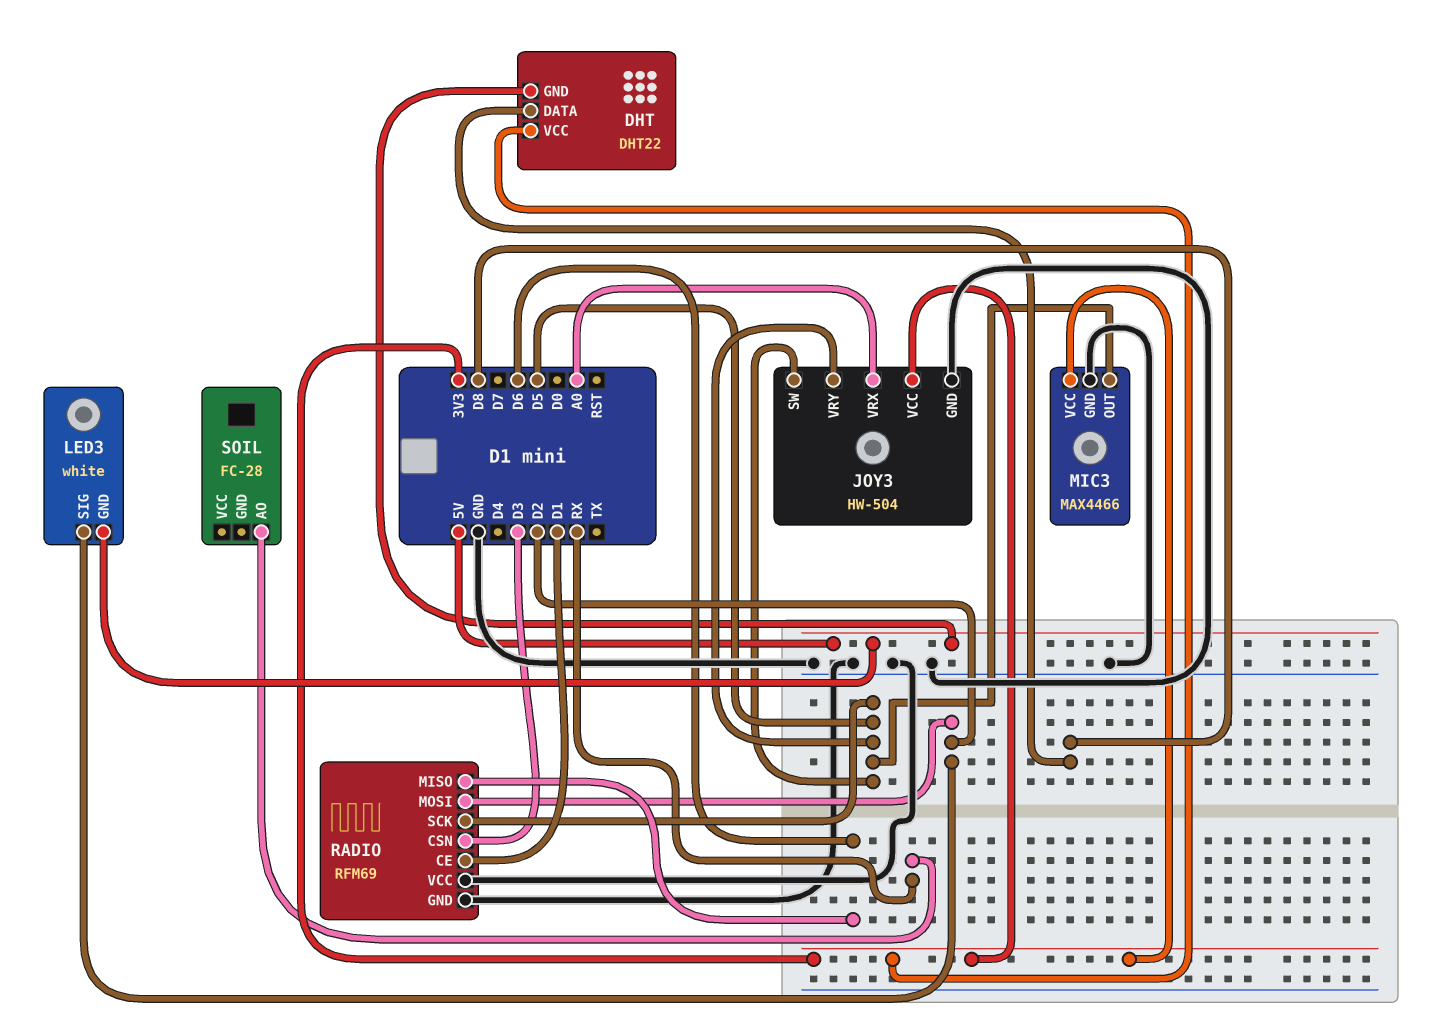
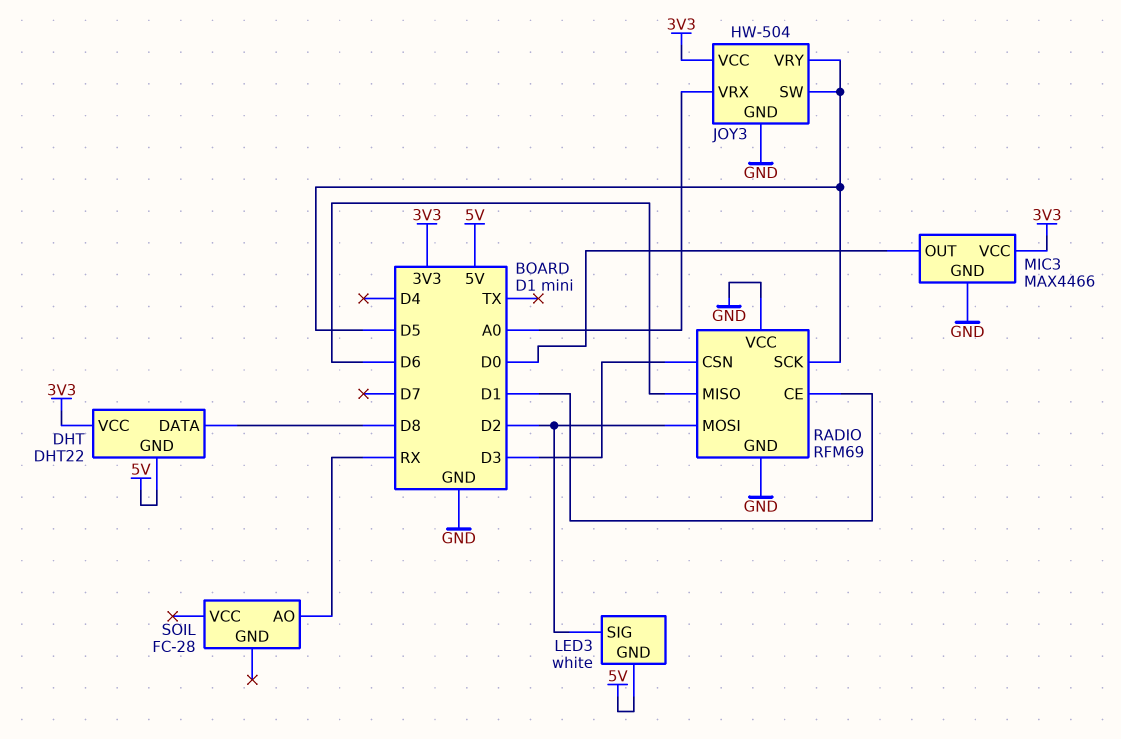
MIC3 pin OUT: D5 -> D0

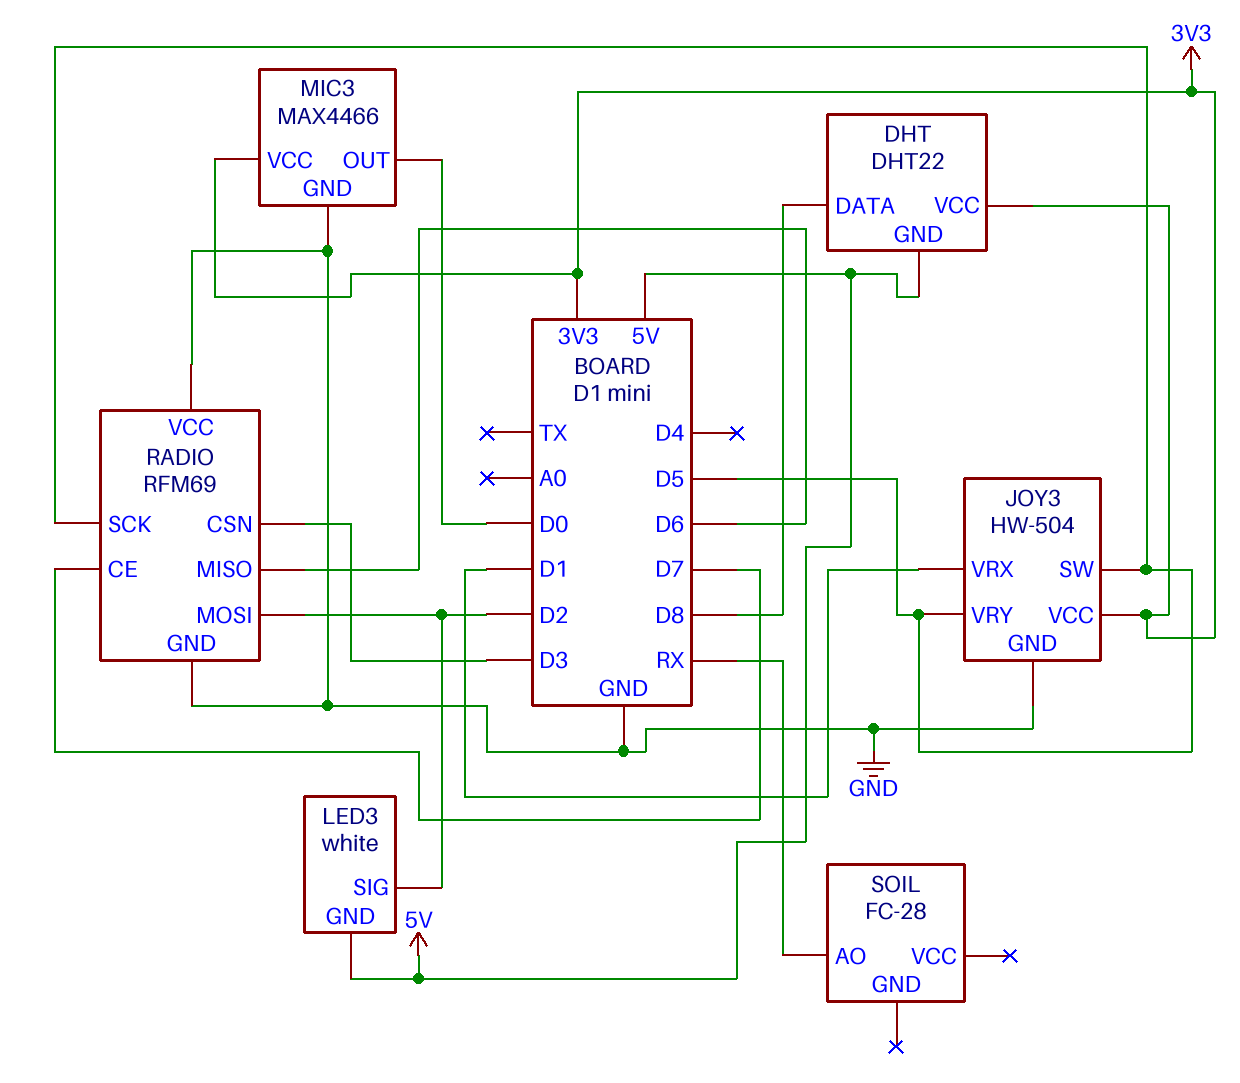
JOY3 pin VRX: A0 -> D1
RADIO pin CE: D1 -> D7

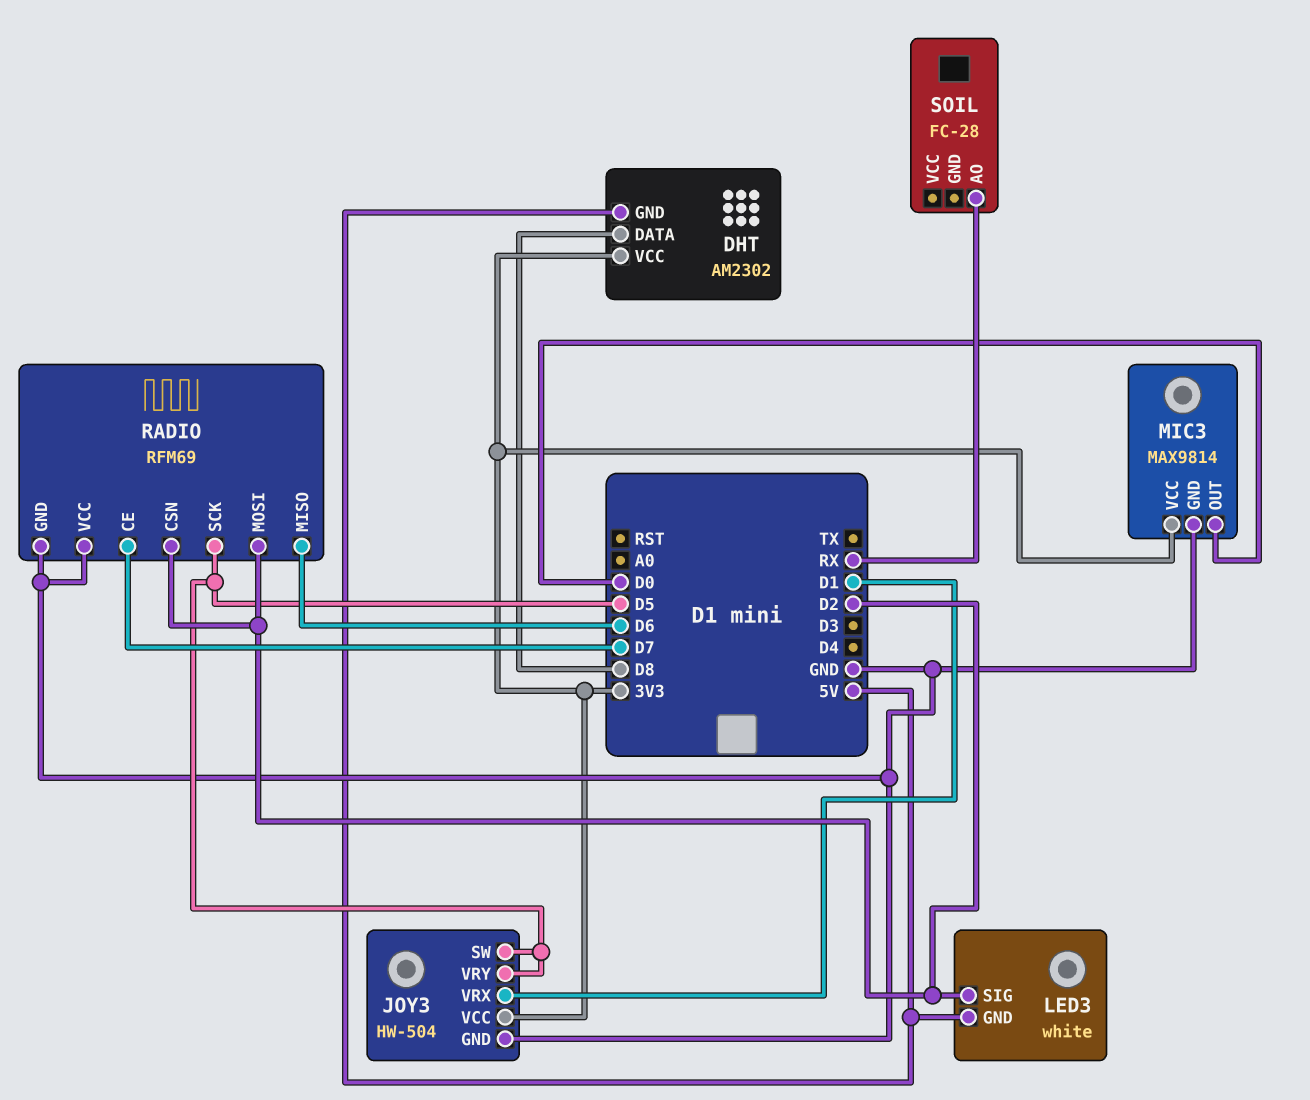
DHT: DHT22 -> AM2302
MIC3: MAX4466 -> MAX9814
RADIO pin CSN: D3 -> D2

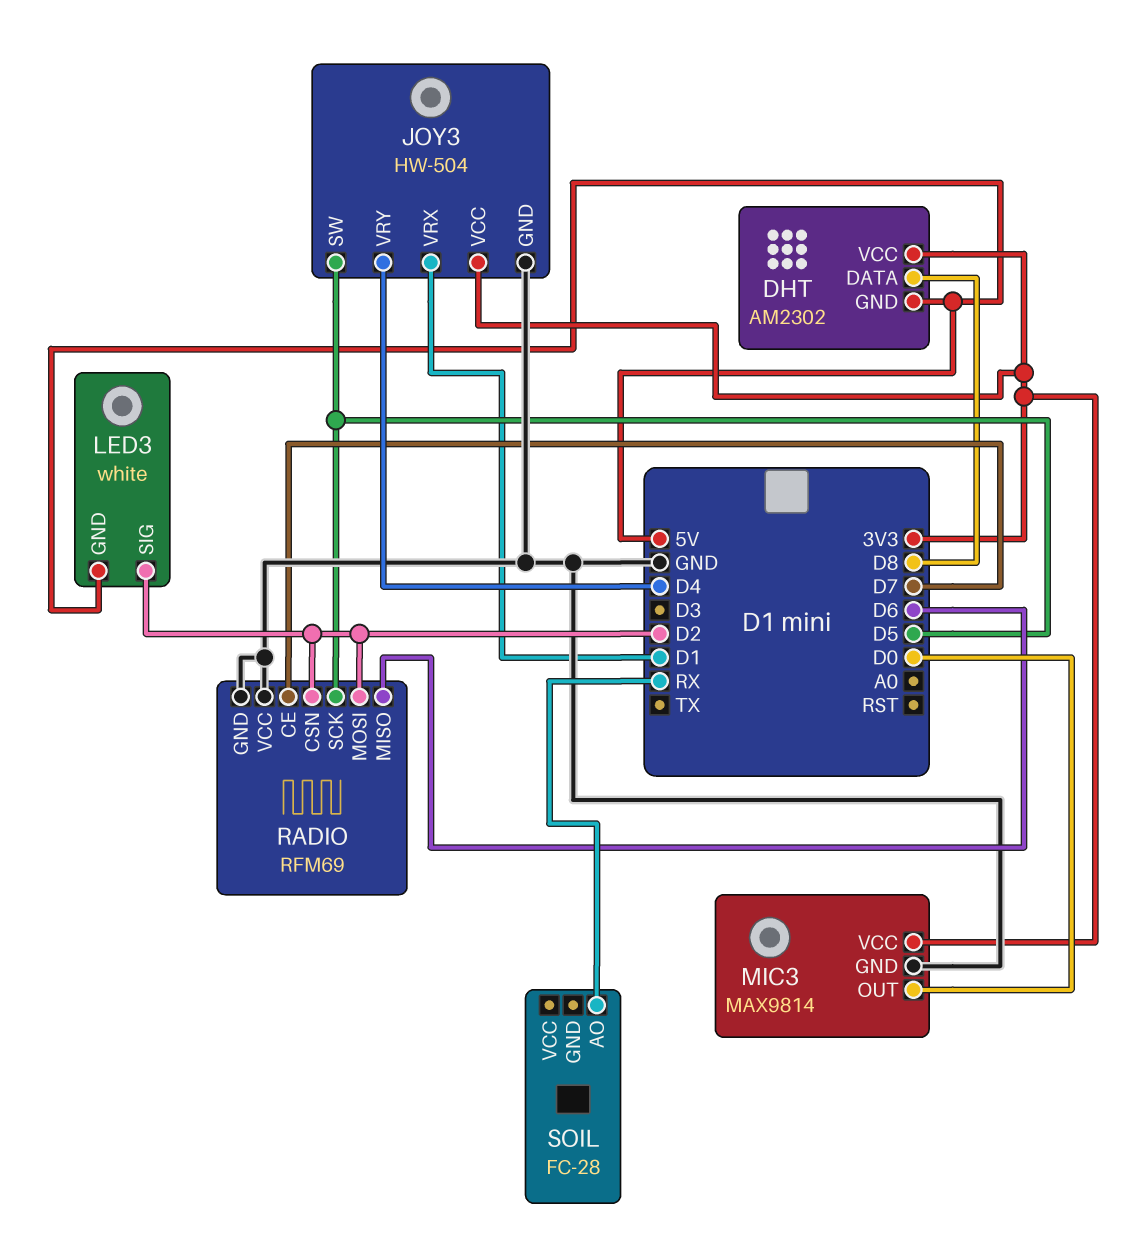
JOY3 pin VRY: D5 -> D4

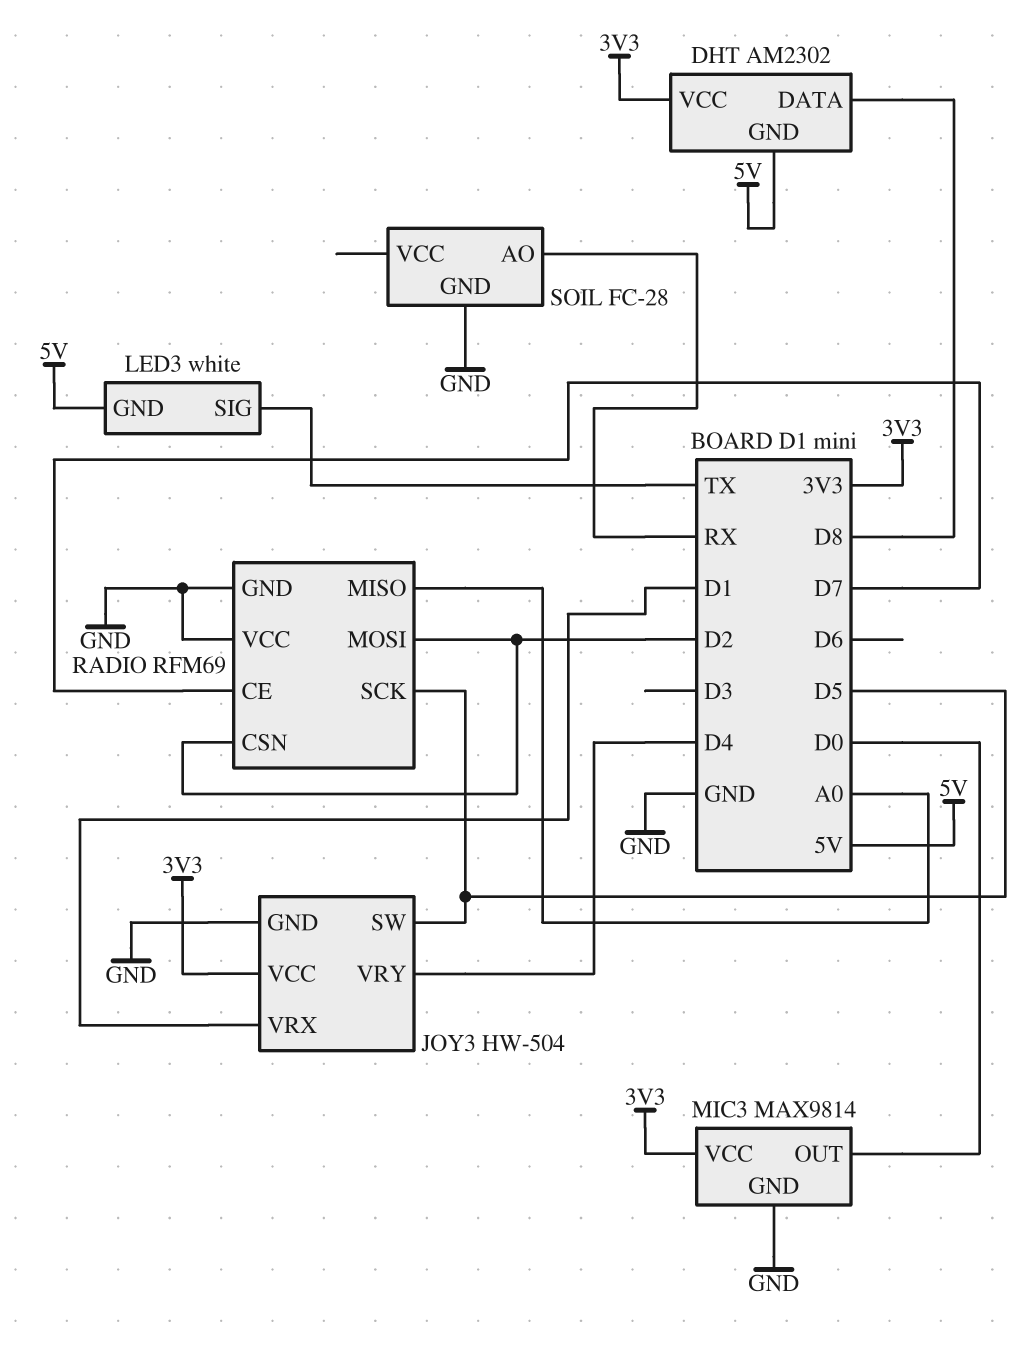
LED3 pin SIG: D2 -> TX
RADIO pin MISO: D6 -> A0
SOIL pin GND: none -> GND

